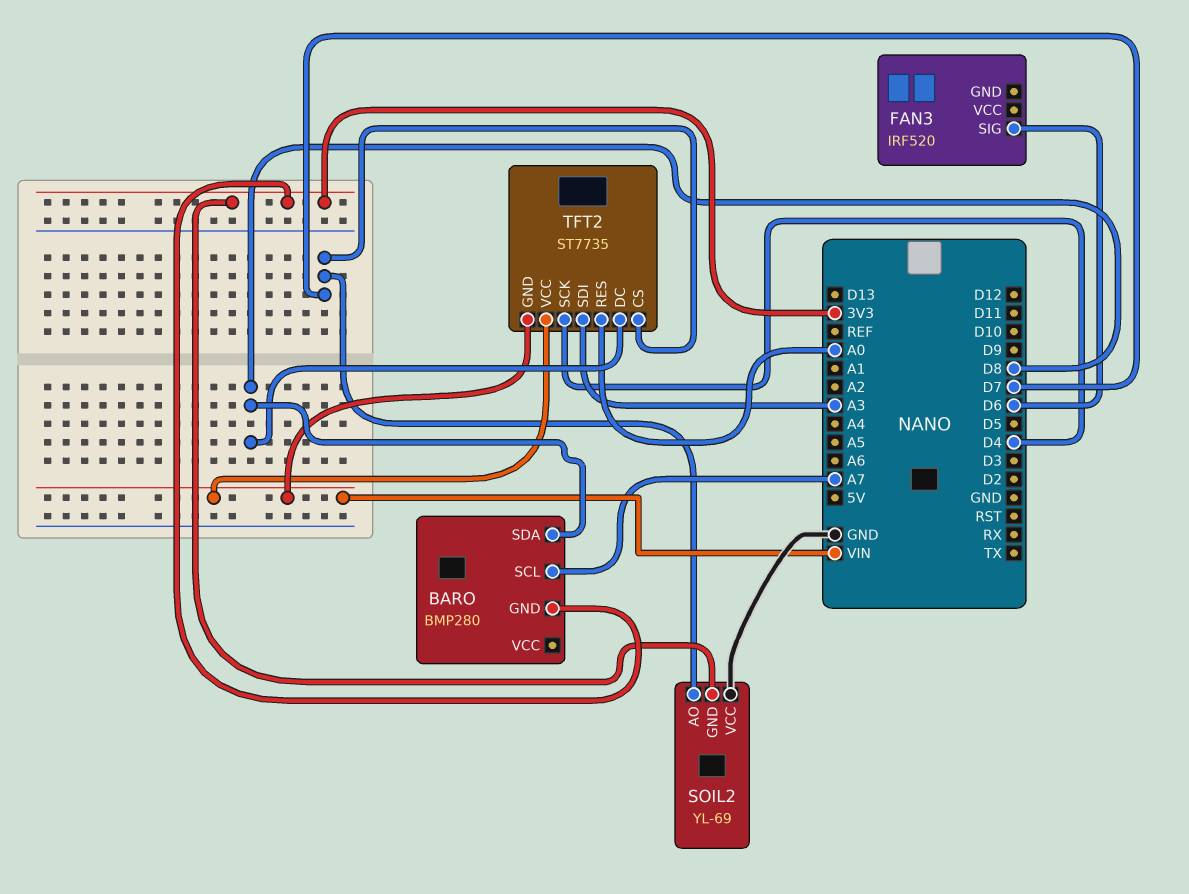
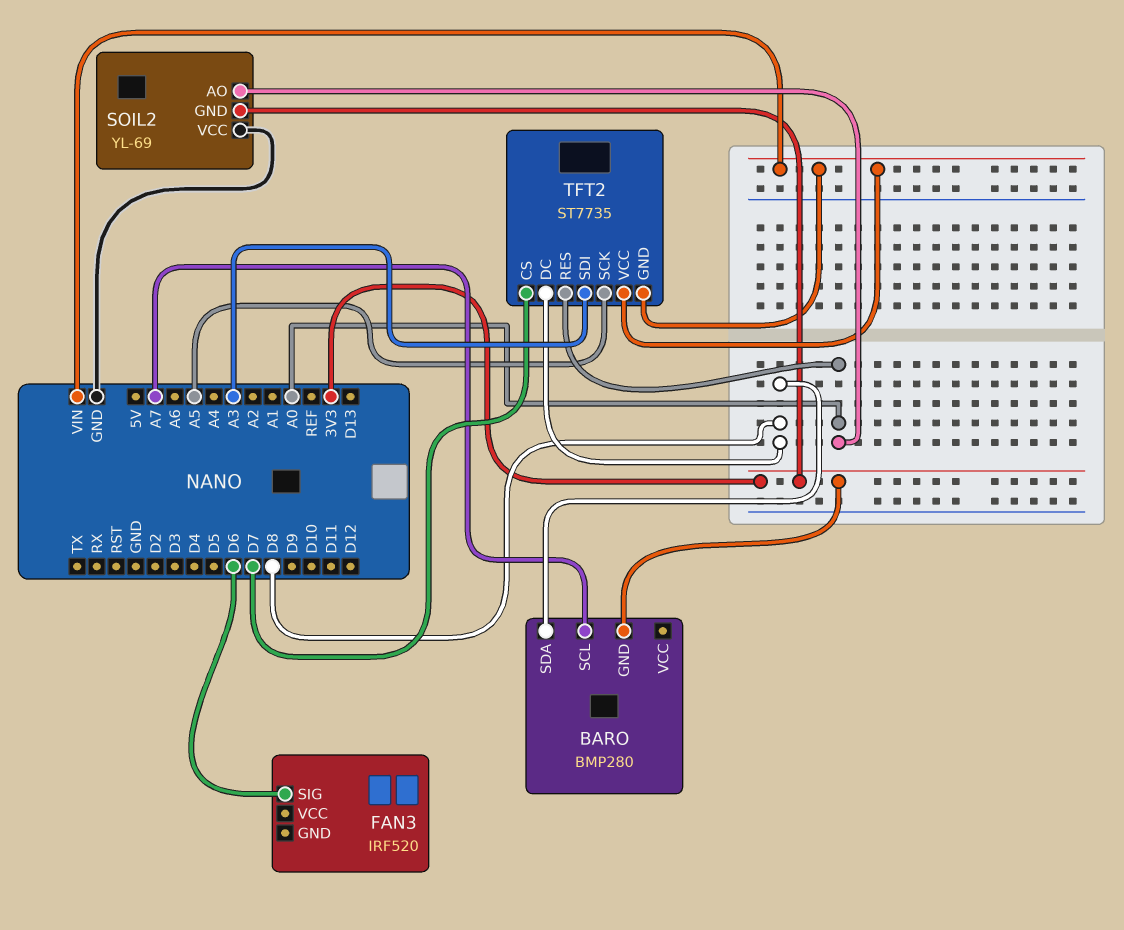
SOIL2 pin AO: D7 -> A0
TFT2 pin SCK: D4 -> A5

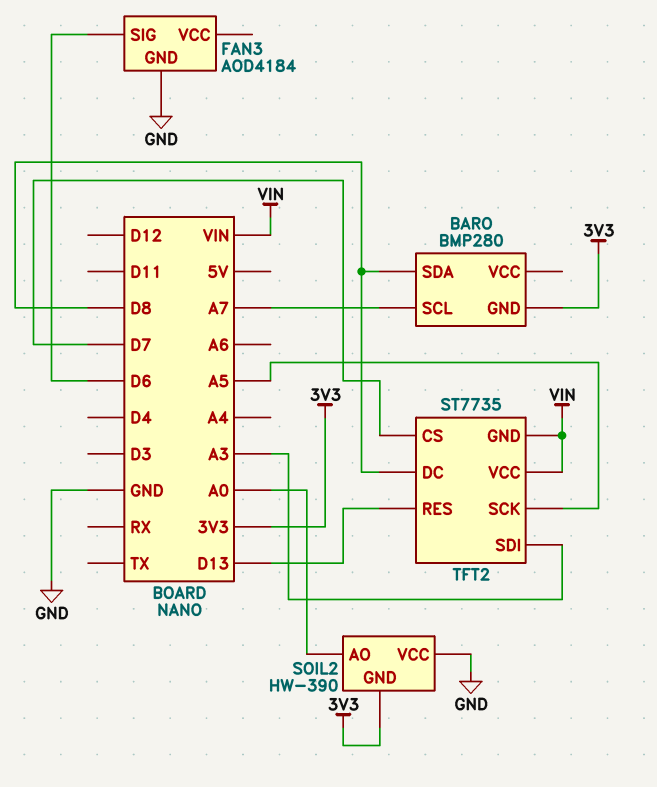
FAN3: IRF520 -> AOD4184
FAN3 pin GND: none -> GND
SOIL2: YL-69 -> HW-390
TFT2 pin RES: A0 -> D13

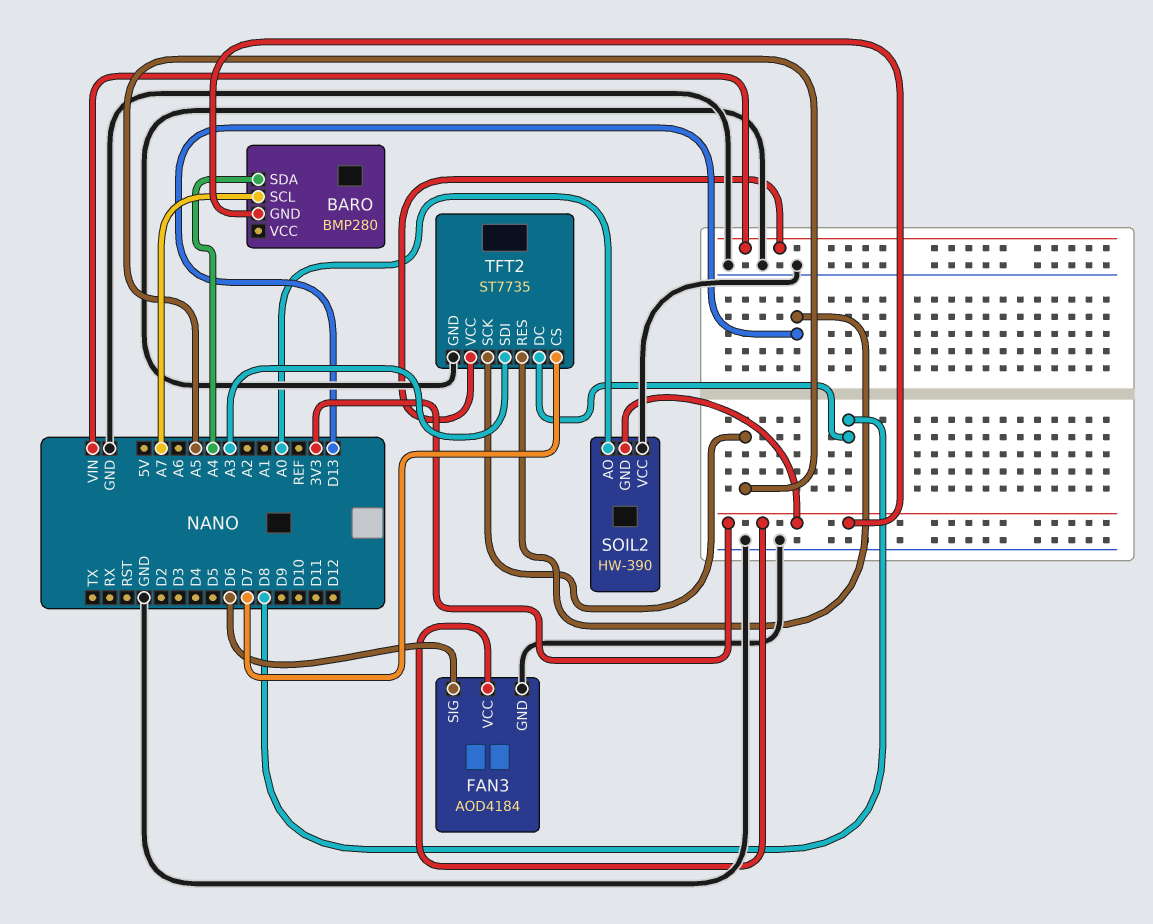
BARO pin SDA: D8 -> A4
FAN3 pin VCC: none -> 3V3
TFT2 pin GND: VIN -> GND

